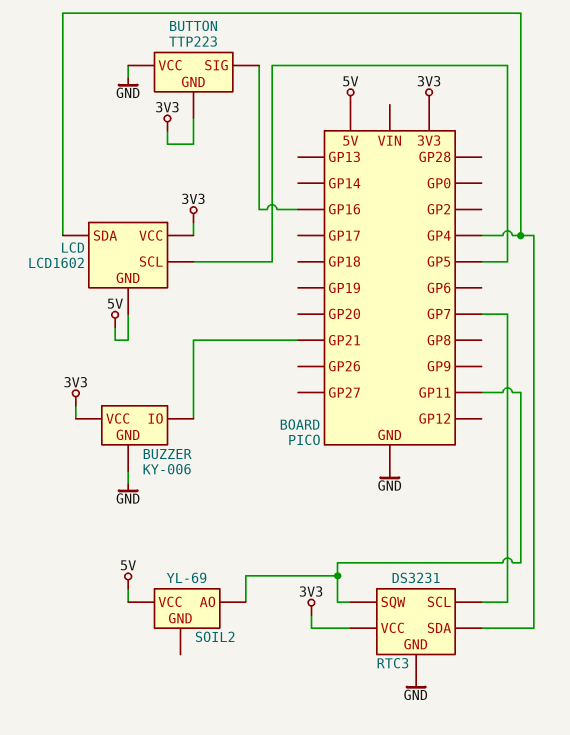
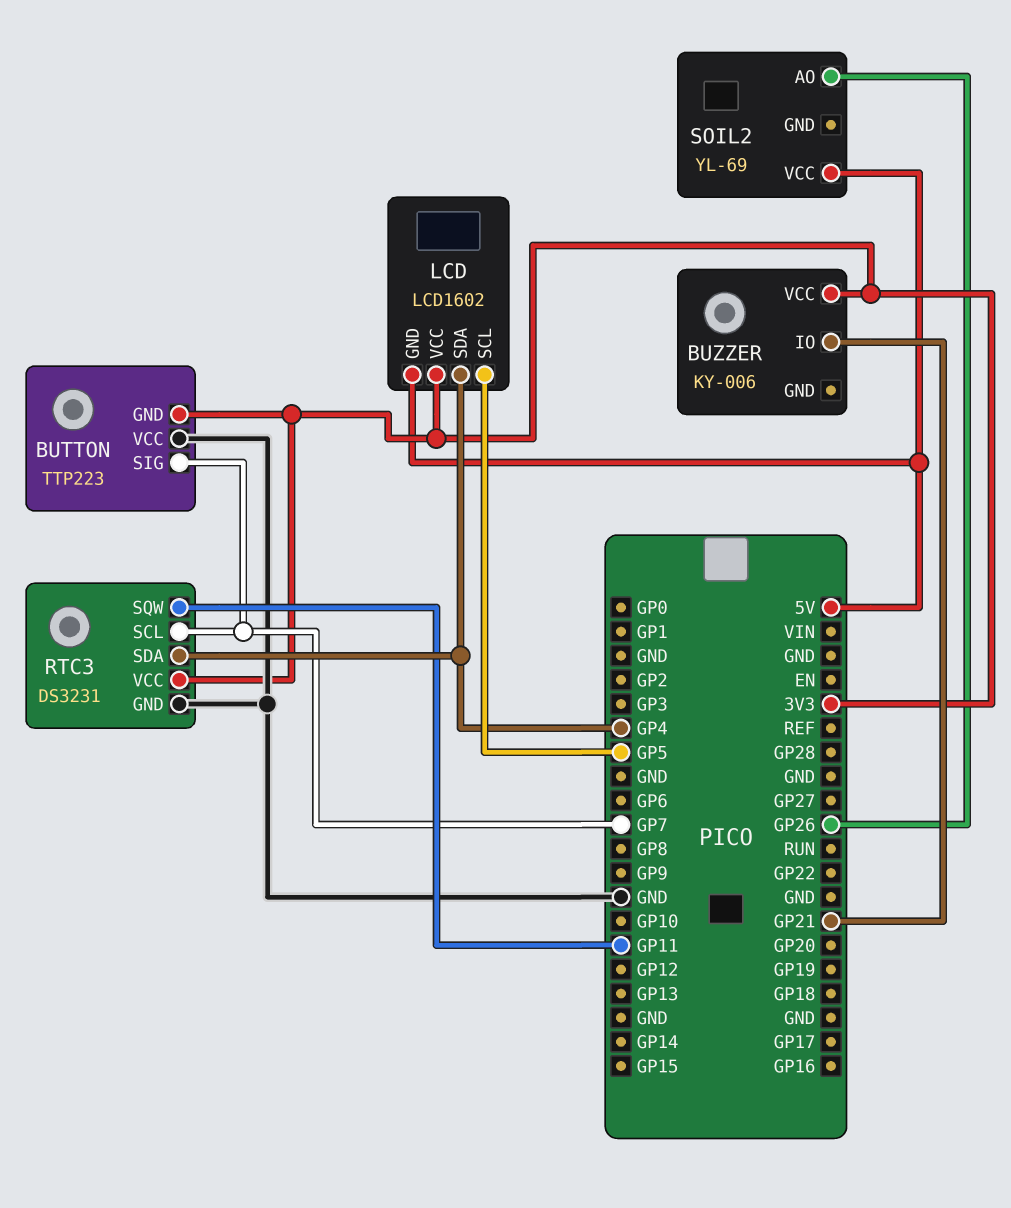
BUTTON pin SIG: GP16 -> GP7
BUZZER pin GND: GND -> none
SOIL2 pin AO: GP11 -> GP26

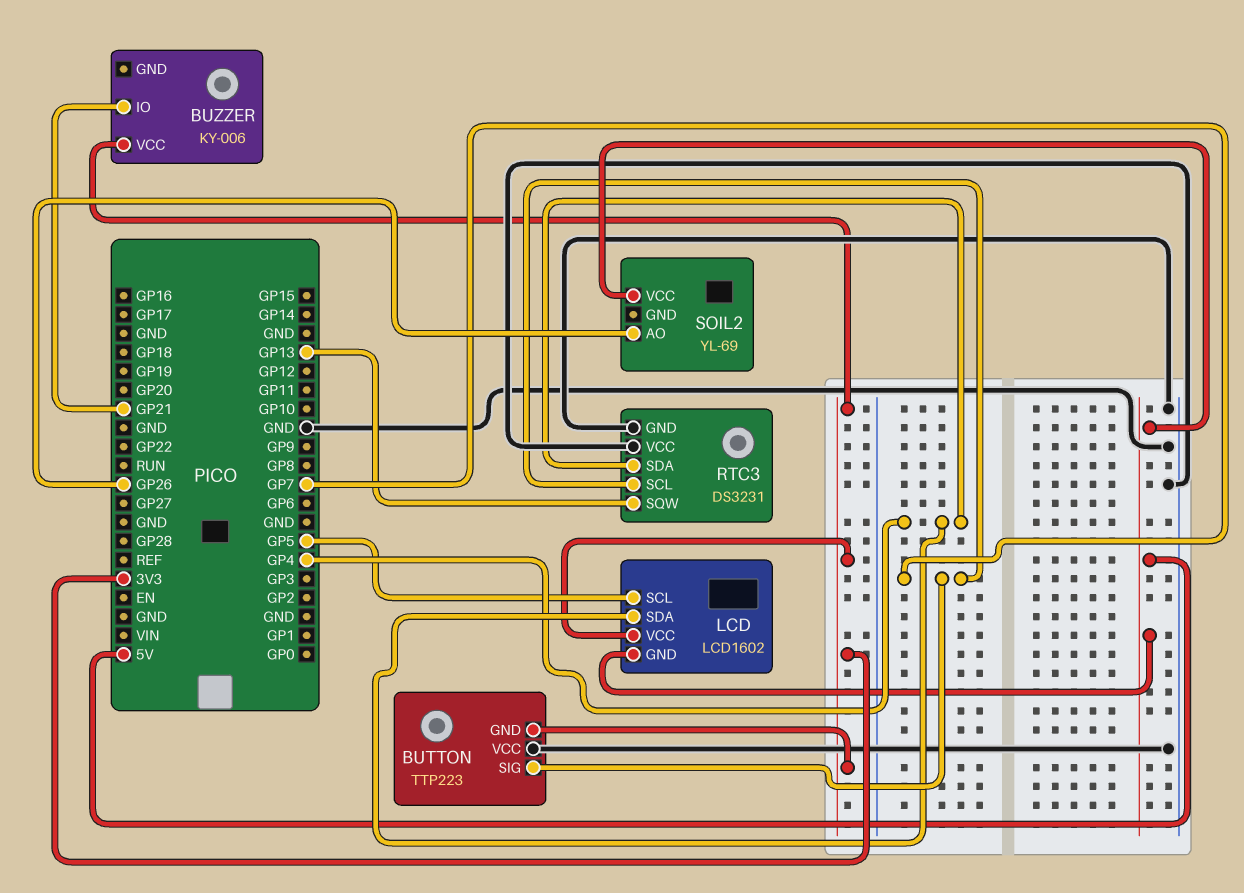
RTC3 pin SQW: GP11 -> GP13
RTC3 pin VCC: 3V3 -> GND

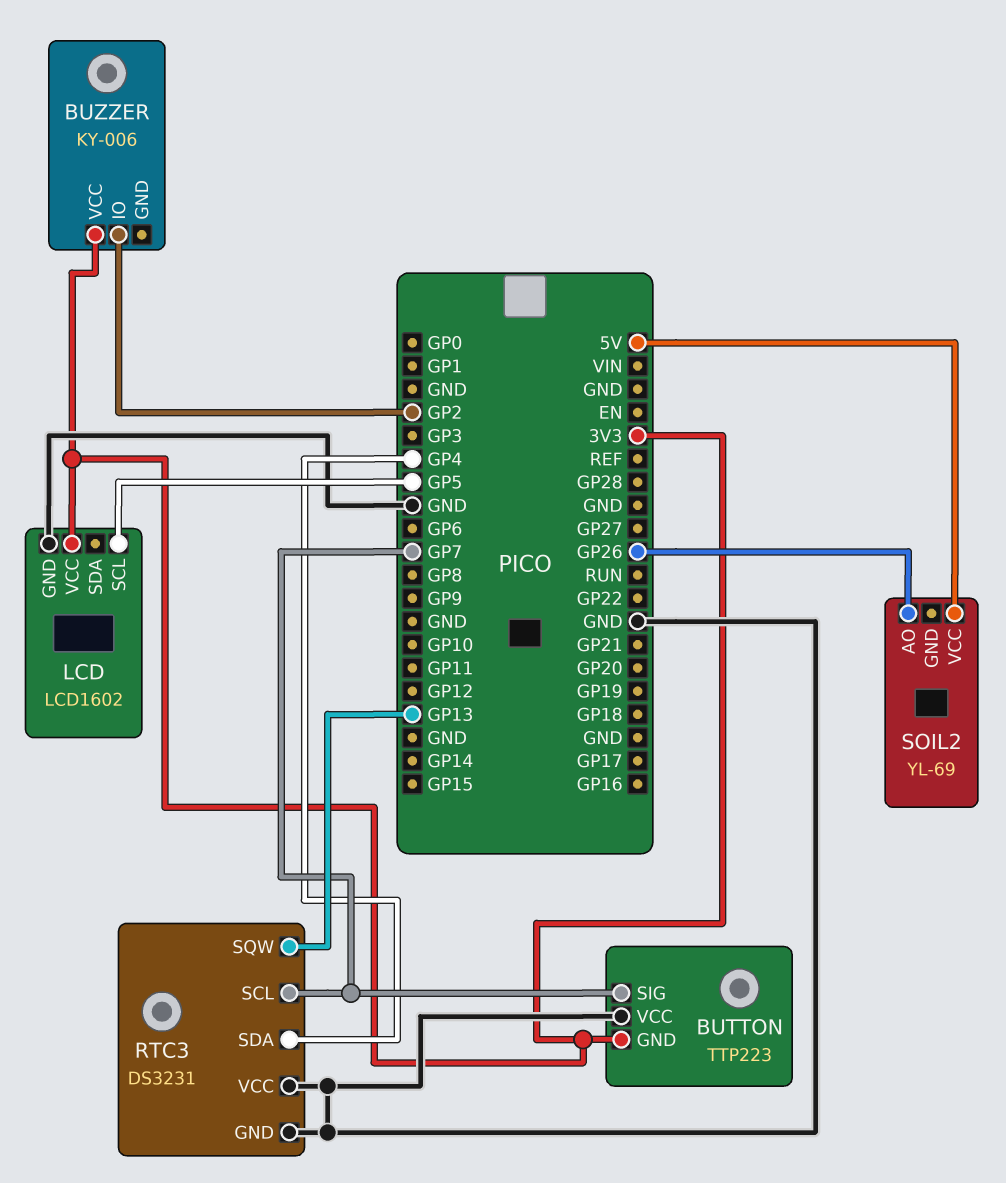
BUZZER pin IO: GP21 -> GP2
LCD pin GND: 5V -> GND
LCD pin SDA: GP4 -> none

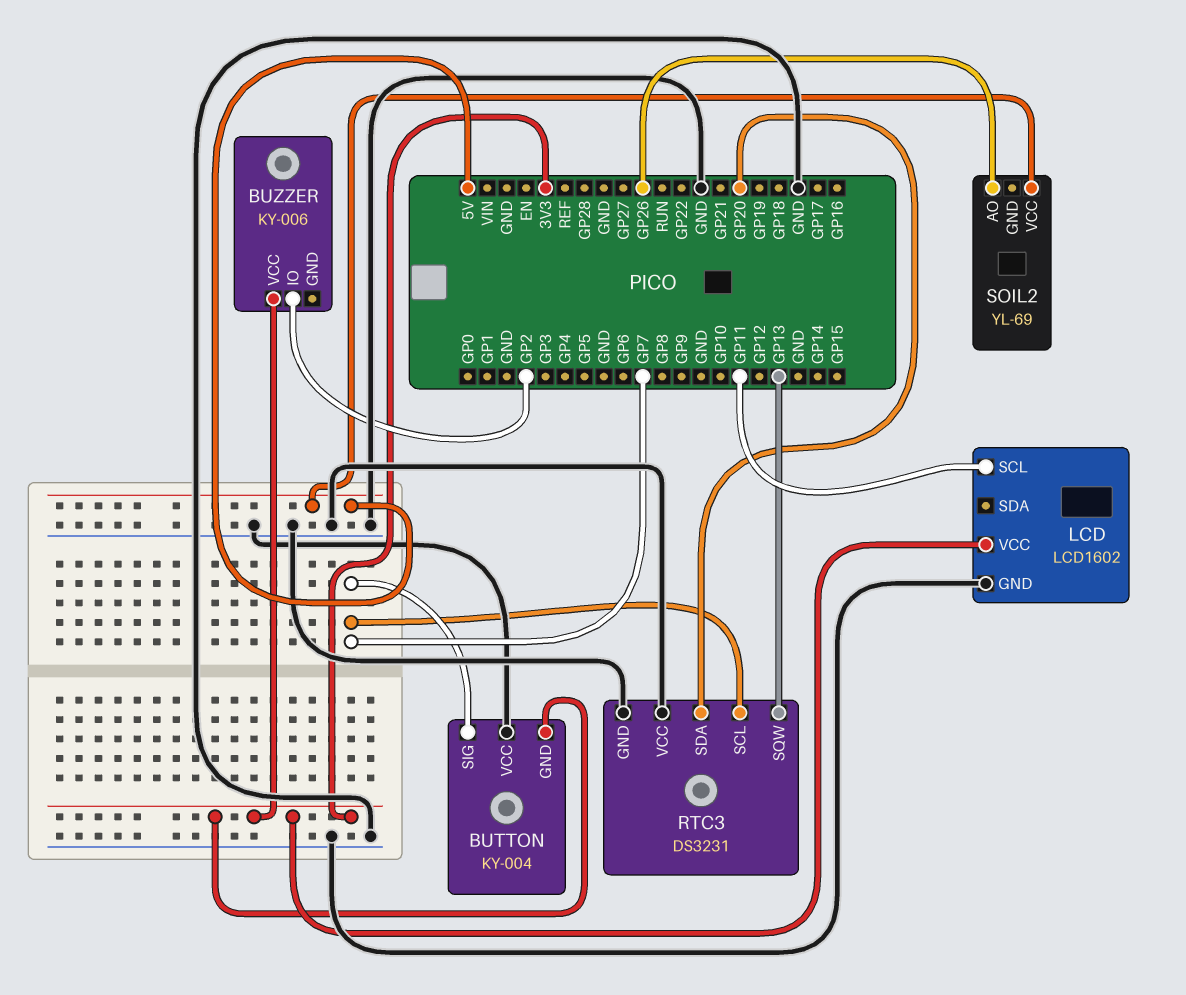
BUTTON: TTP223 -> KY-004
LCD pin SCL: GP5 -> GP11
RTC3 pin SDA: GP4 -> GP20

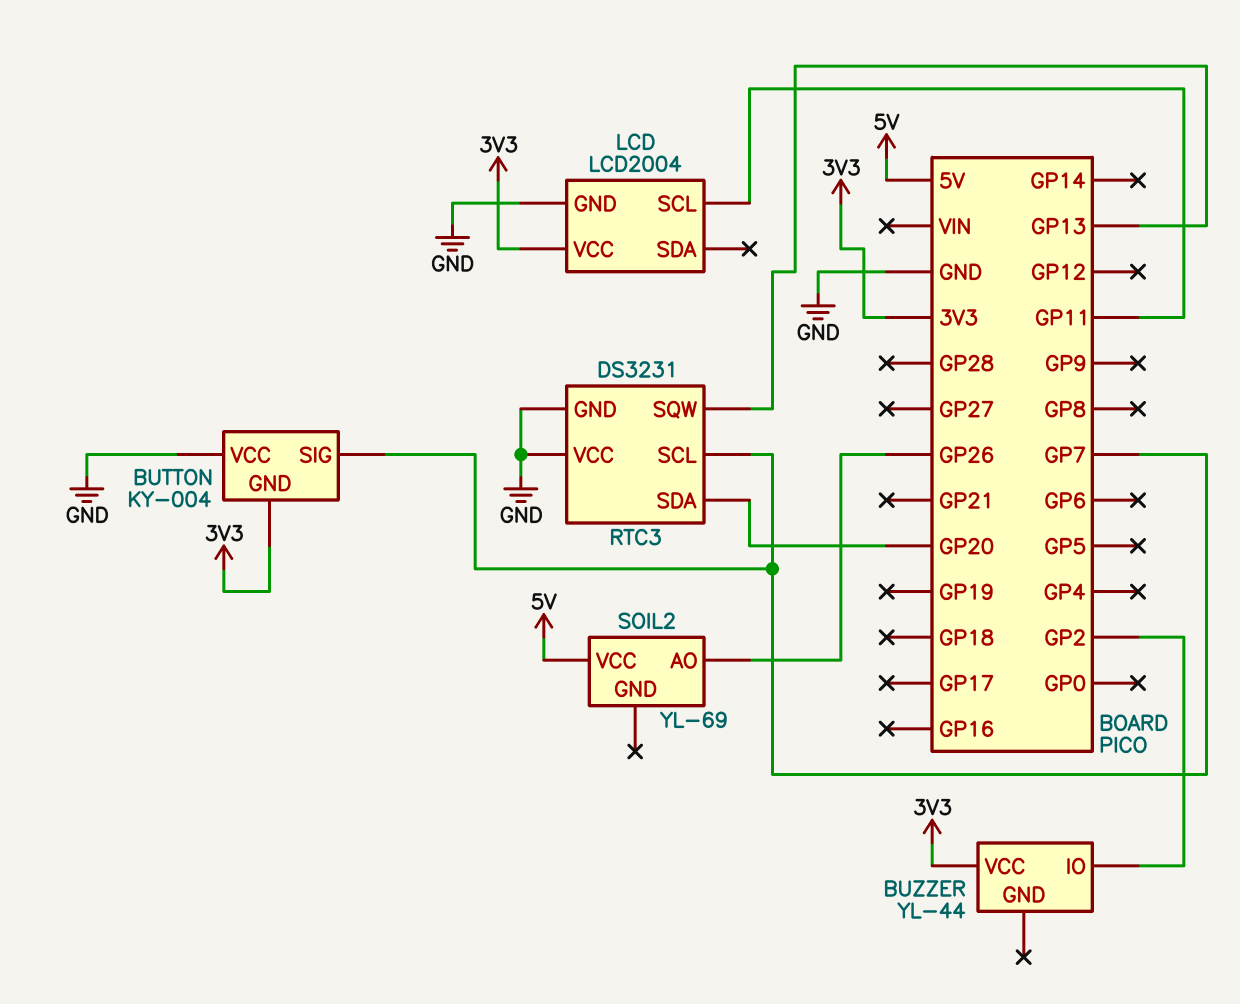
BUZZER: KY-006 -> YL-44
LCD: LCD1602 -> LCD2004

